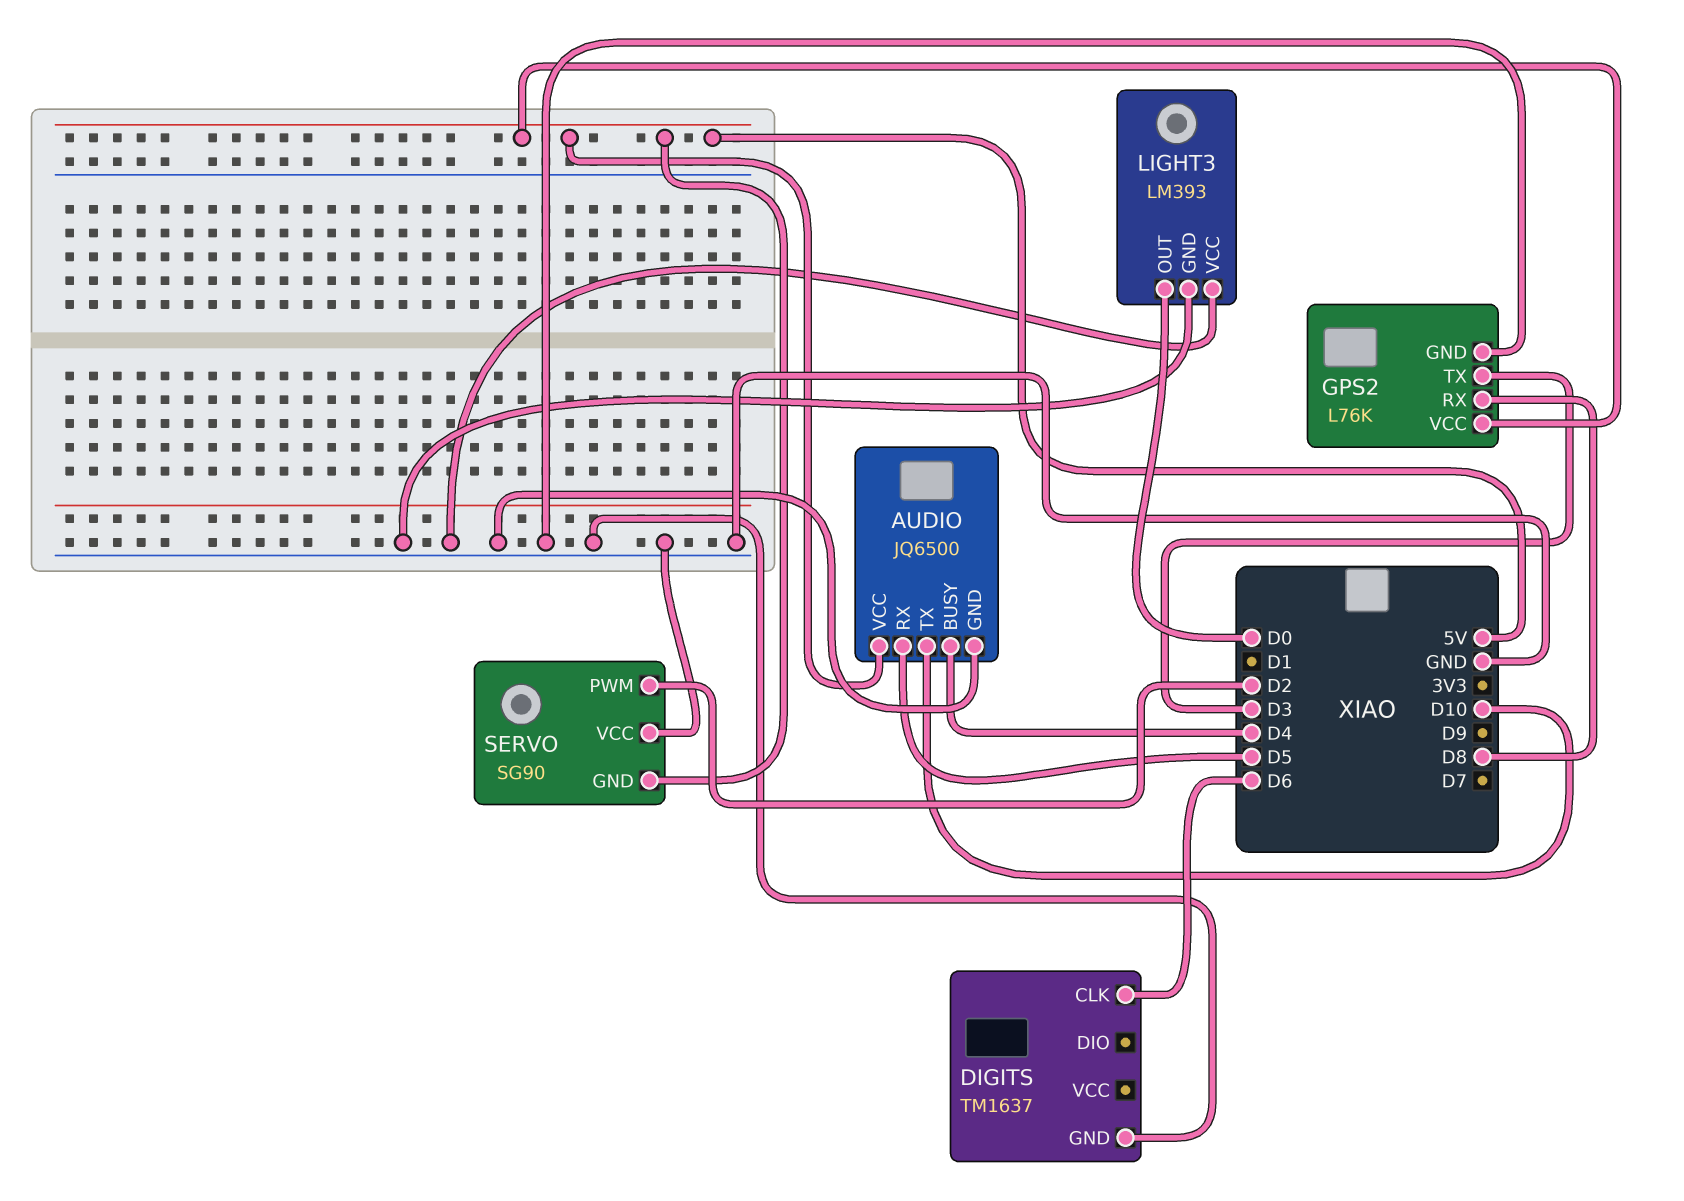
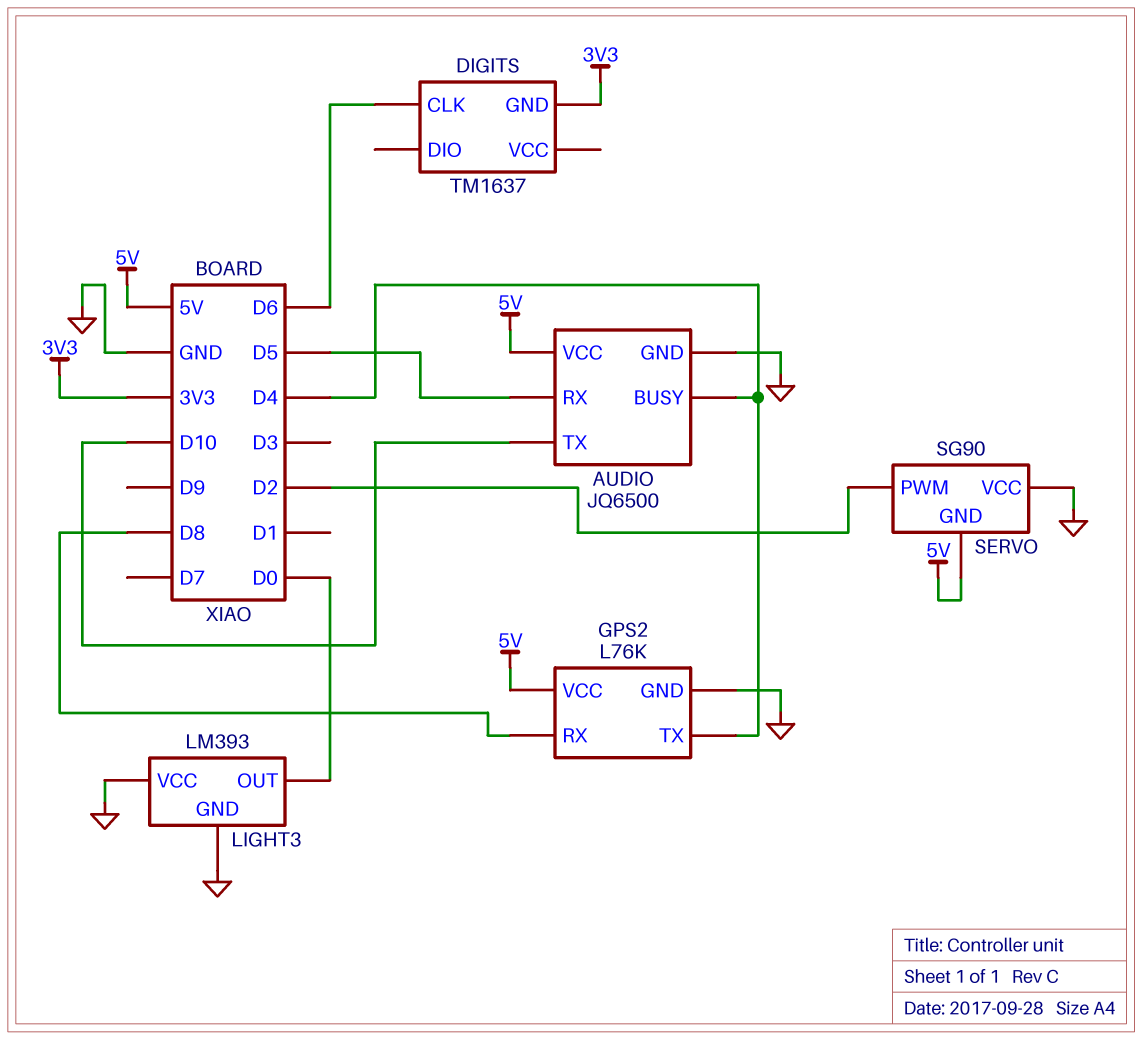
DIGITS pin GND: GND -> 3V3
GPS2 pin TX: D3 -> D4

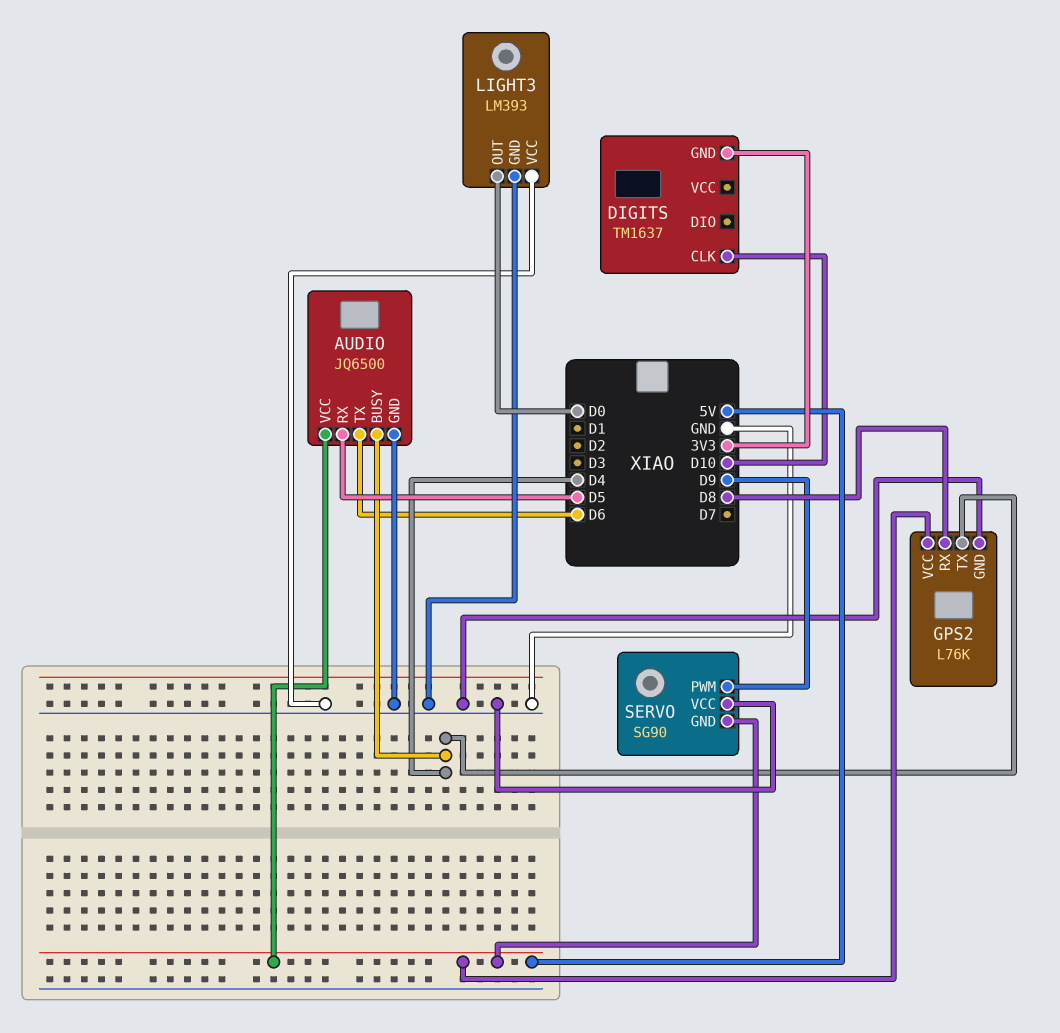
AUDIO pin TX: D10 -> D6
DIGITS pin CLK: D6 -> D10
SERVO pin PWM: D2 -> D9

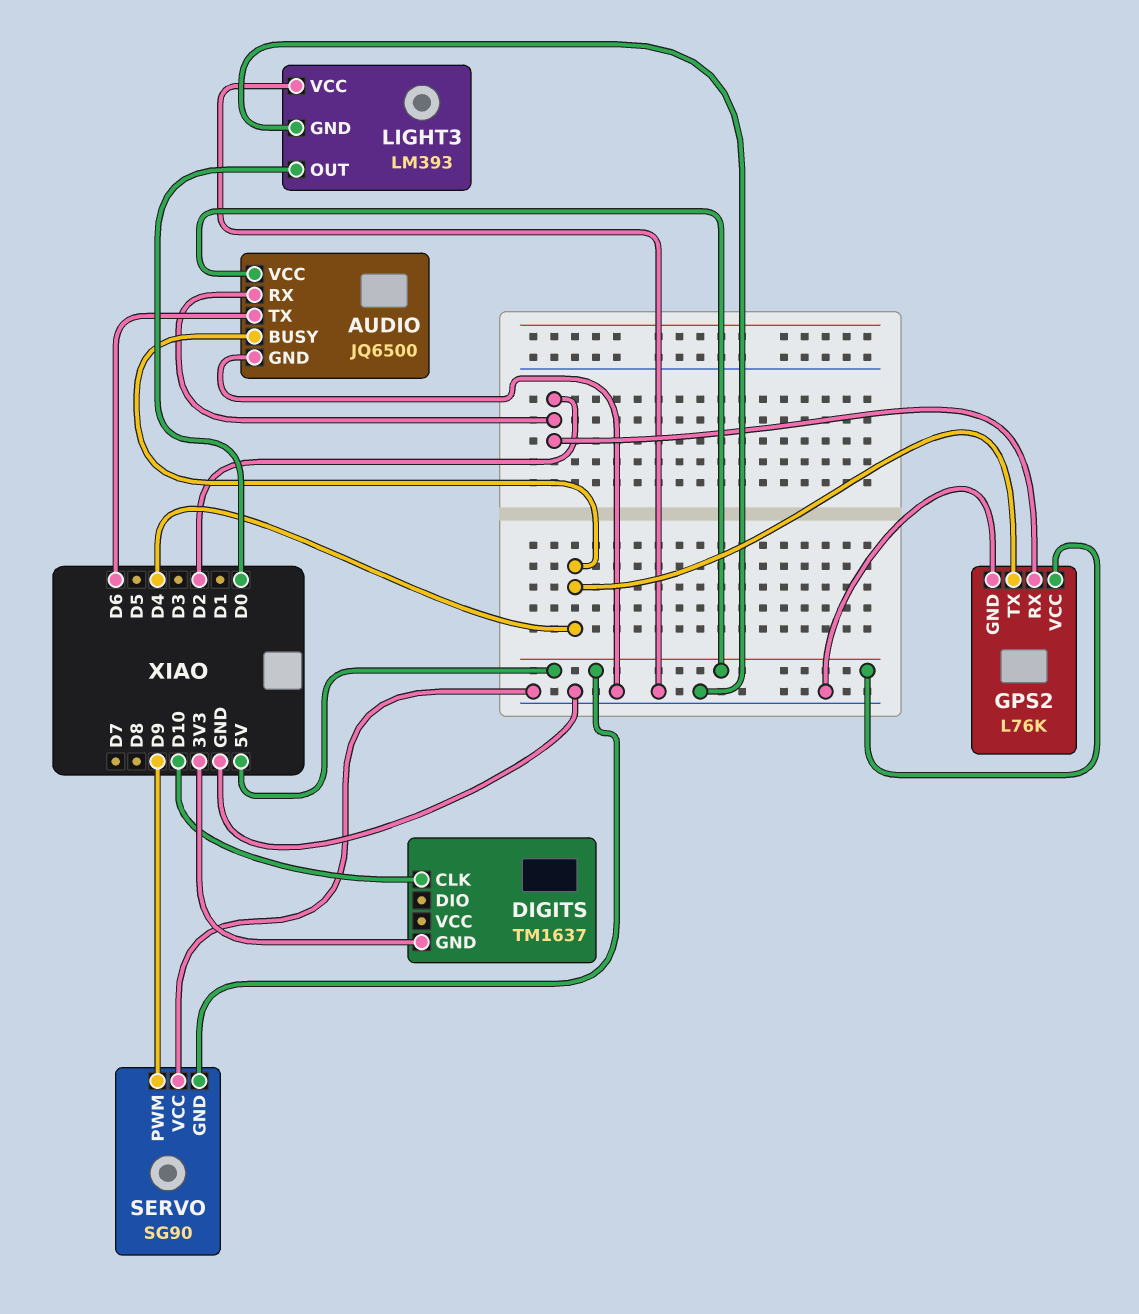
AUDIO pin RX: D5 -> D2
GPS2 pin RX: D8 -> D2

